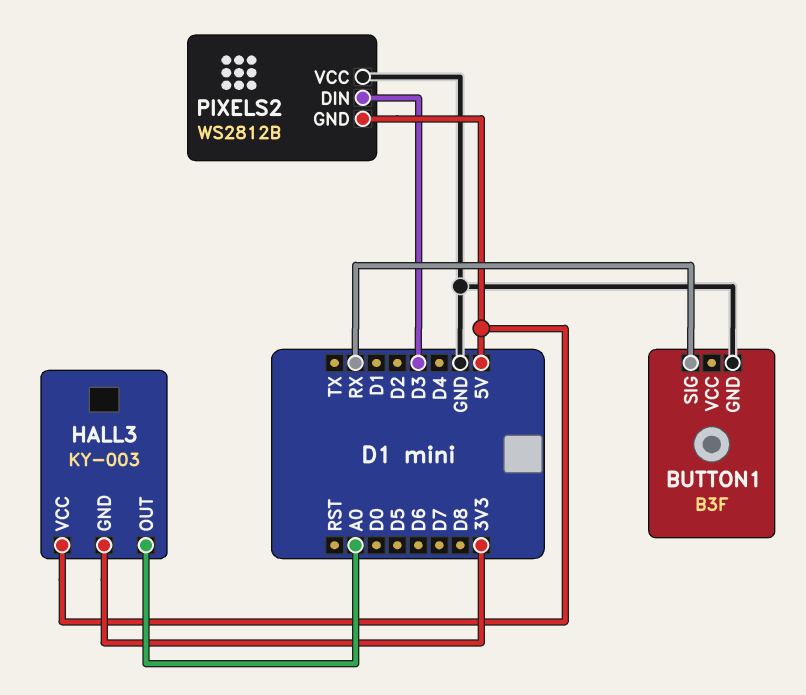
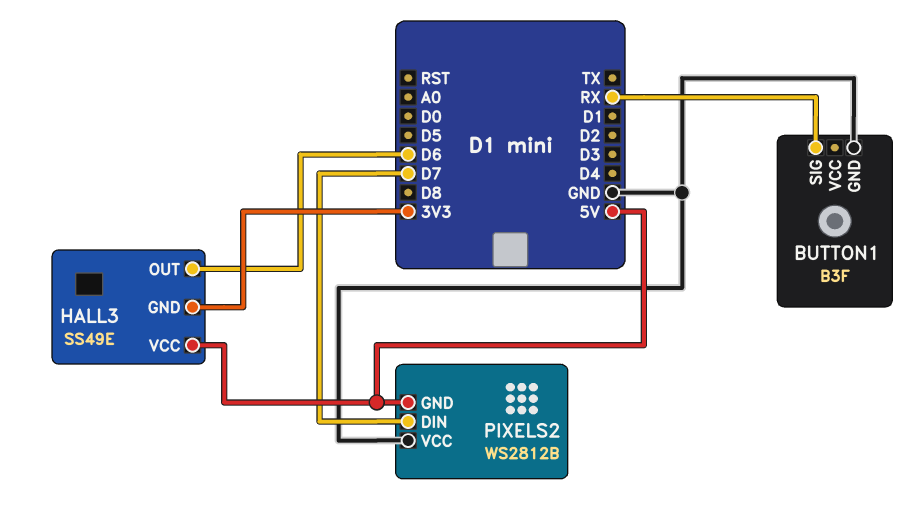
HALL3: KY-003 -> SS49E
HALL3 pin OUT: A0 -> D6
PIXELS2 pin DIN: D3 -> D7

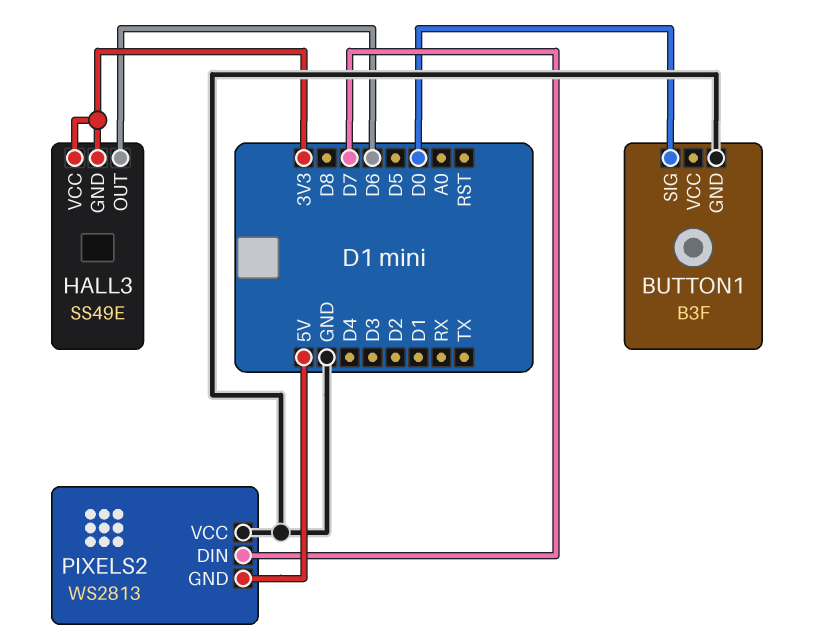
BUTTON1 pin SIG: RX -> D0
HALL3 pin VCC: 5V -> 3V3
PIXELS2: WS2812B -> WS2813

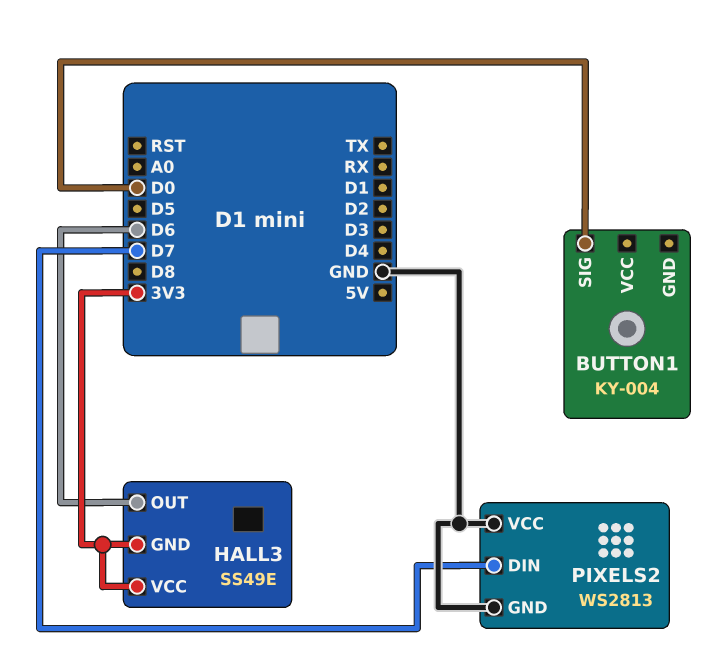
BUTTON1: B3F -> KY-004
BUTTON1 pin GND: GND -> none
PIXELS2 pin GND: 5V -> GND

